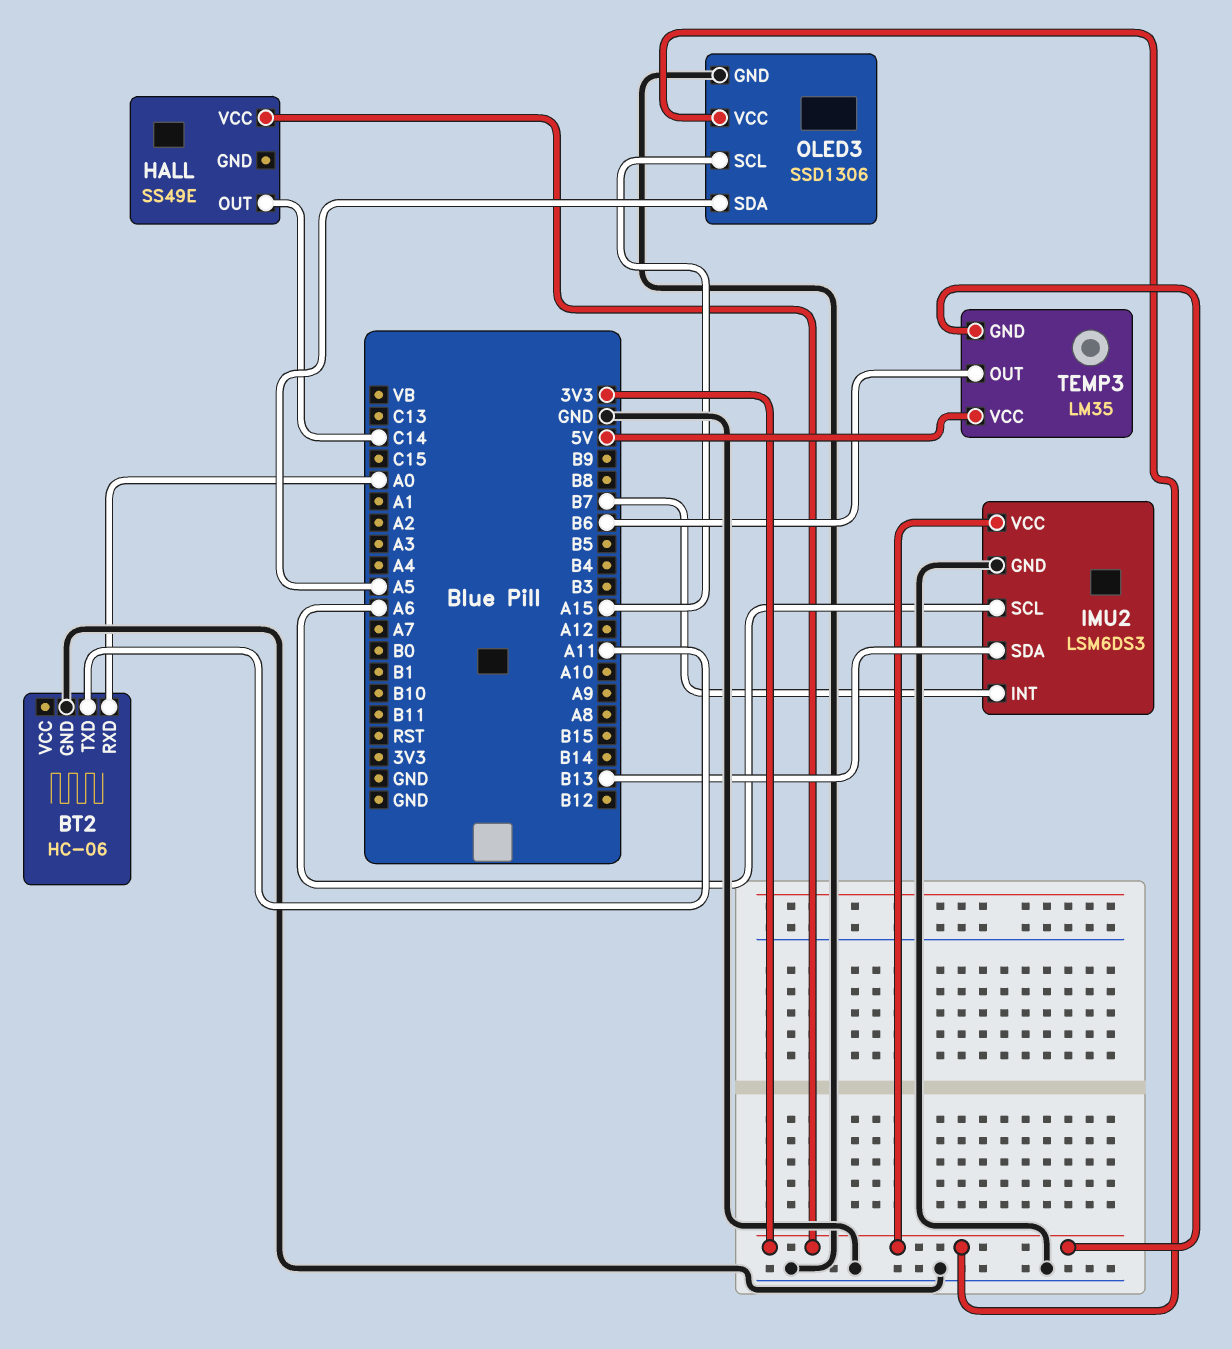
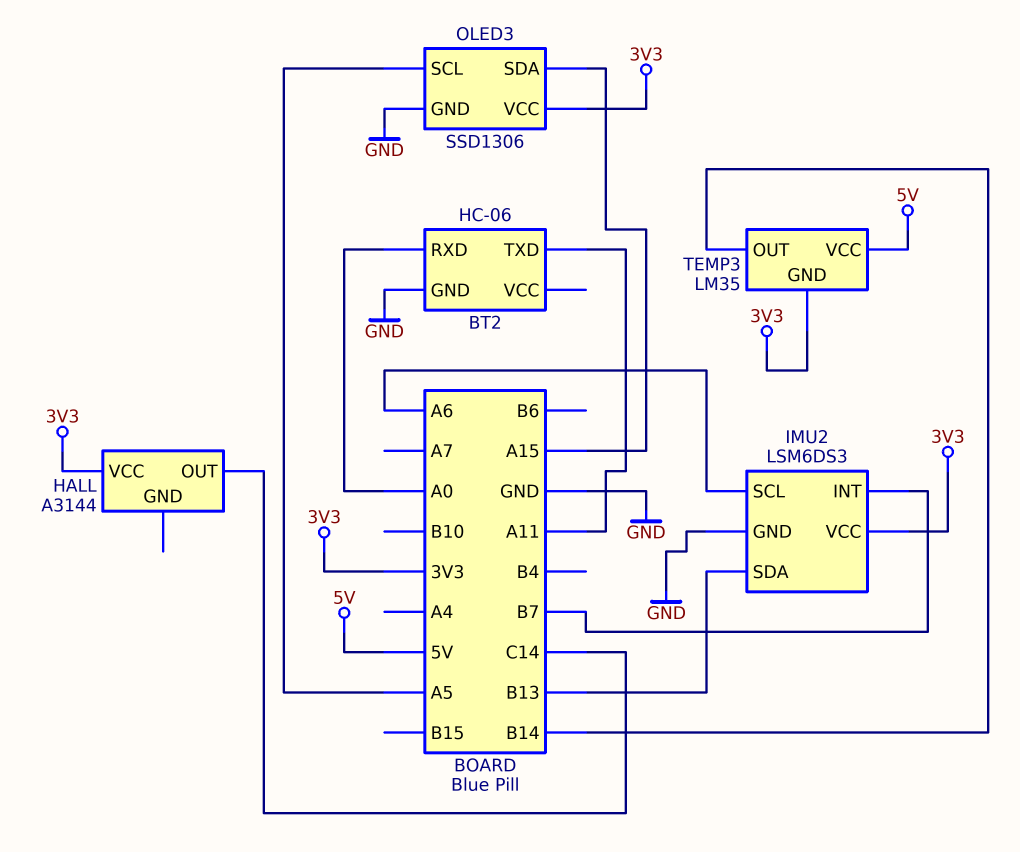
HALL: SS49E -> A3144
OLED3 pin SCL: A15 -> A5
OLED3 pin SDA: A5 -> A15
TEMP3 pin OUT: B6 -> B14

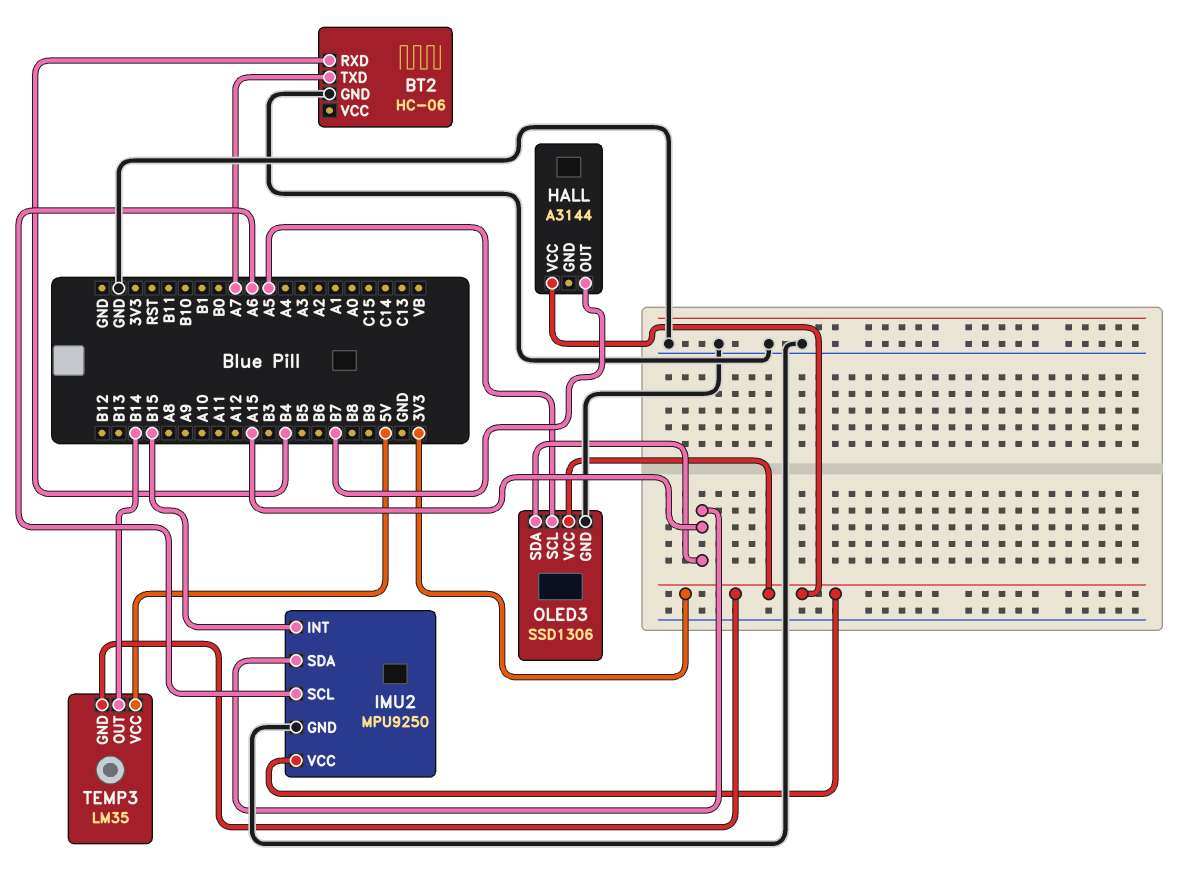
BT2 pin RXD: A0 -> B4
BT2 pin TXD: A11 -> A7
HALL pin OUT: C14 -> B7
IMU2: LSM6DS3 -> MPU9250
IMU2 pin INT: B7 -> B15
IMU2 pin SDA: B13 -> A15

